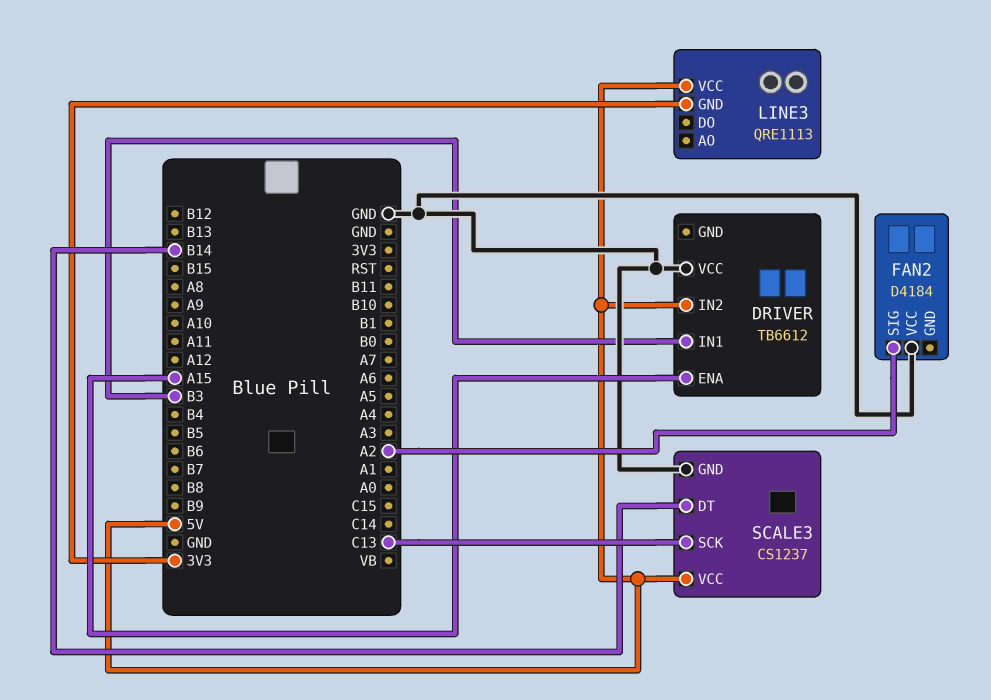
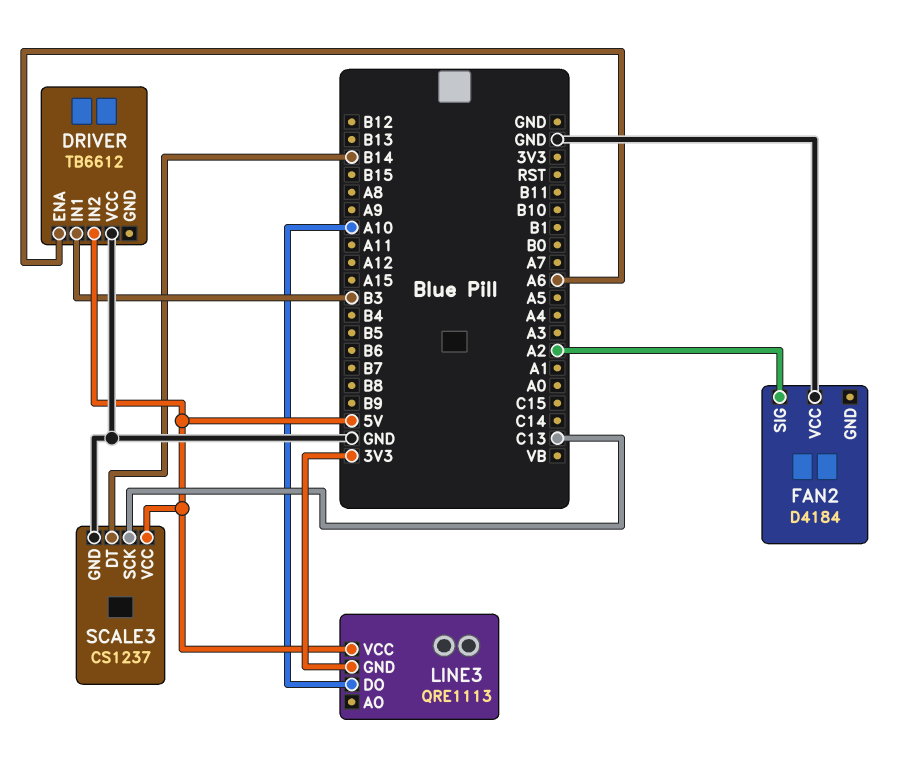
DRIVER pin ENA: A15 -> A6
LINE3 pin DO: none -> A10

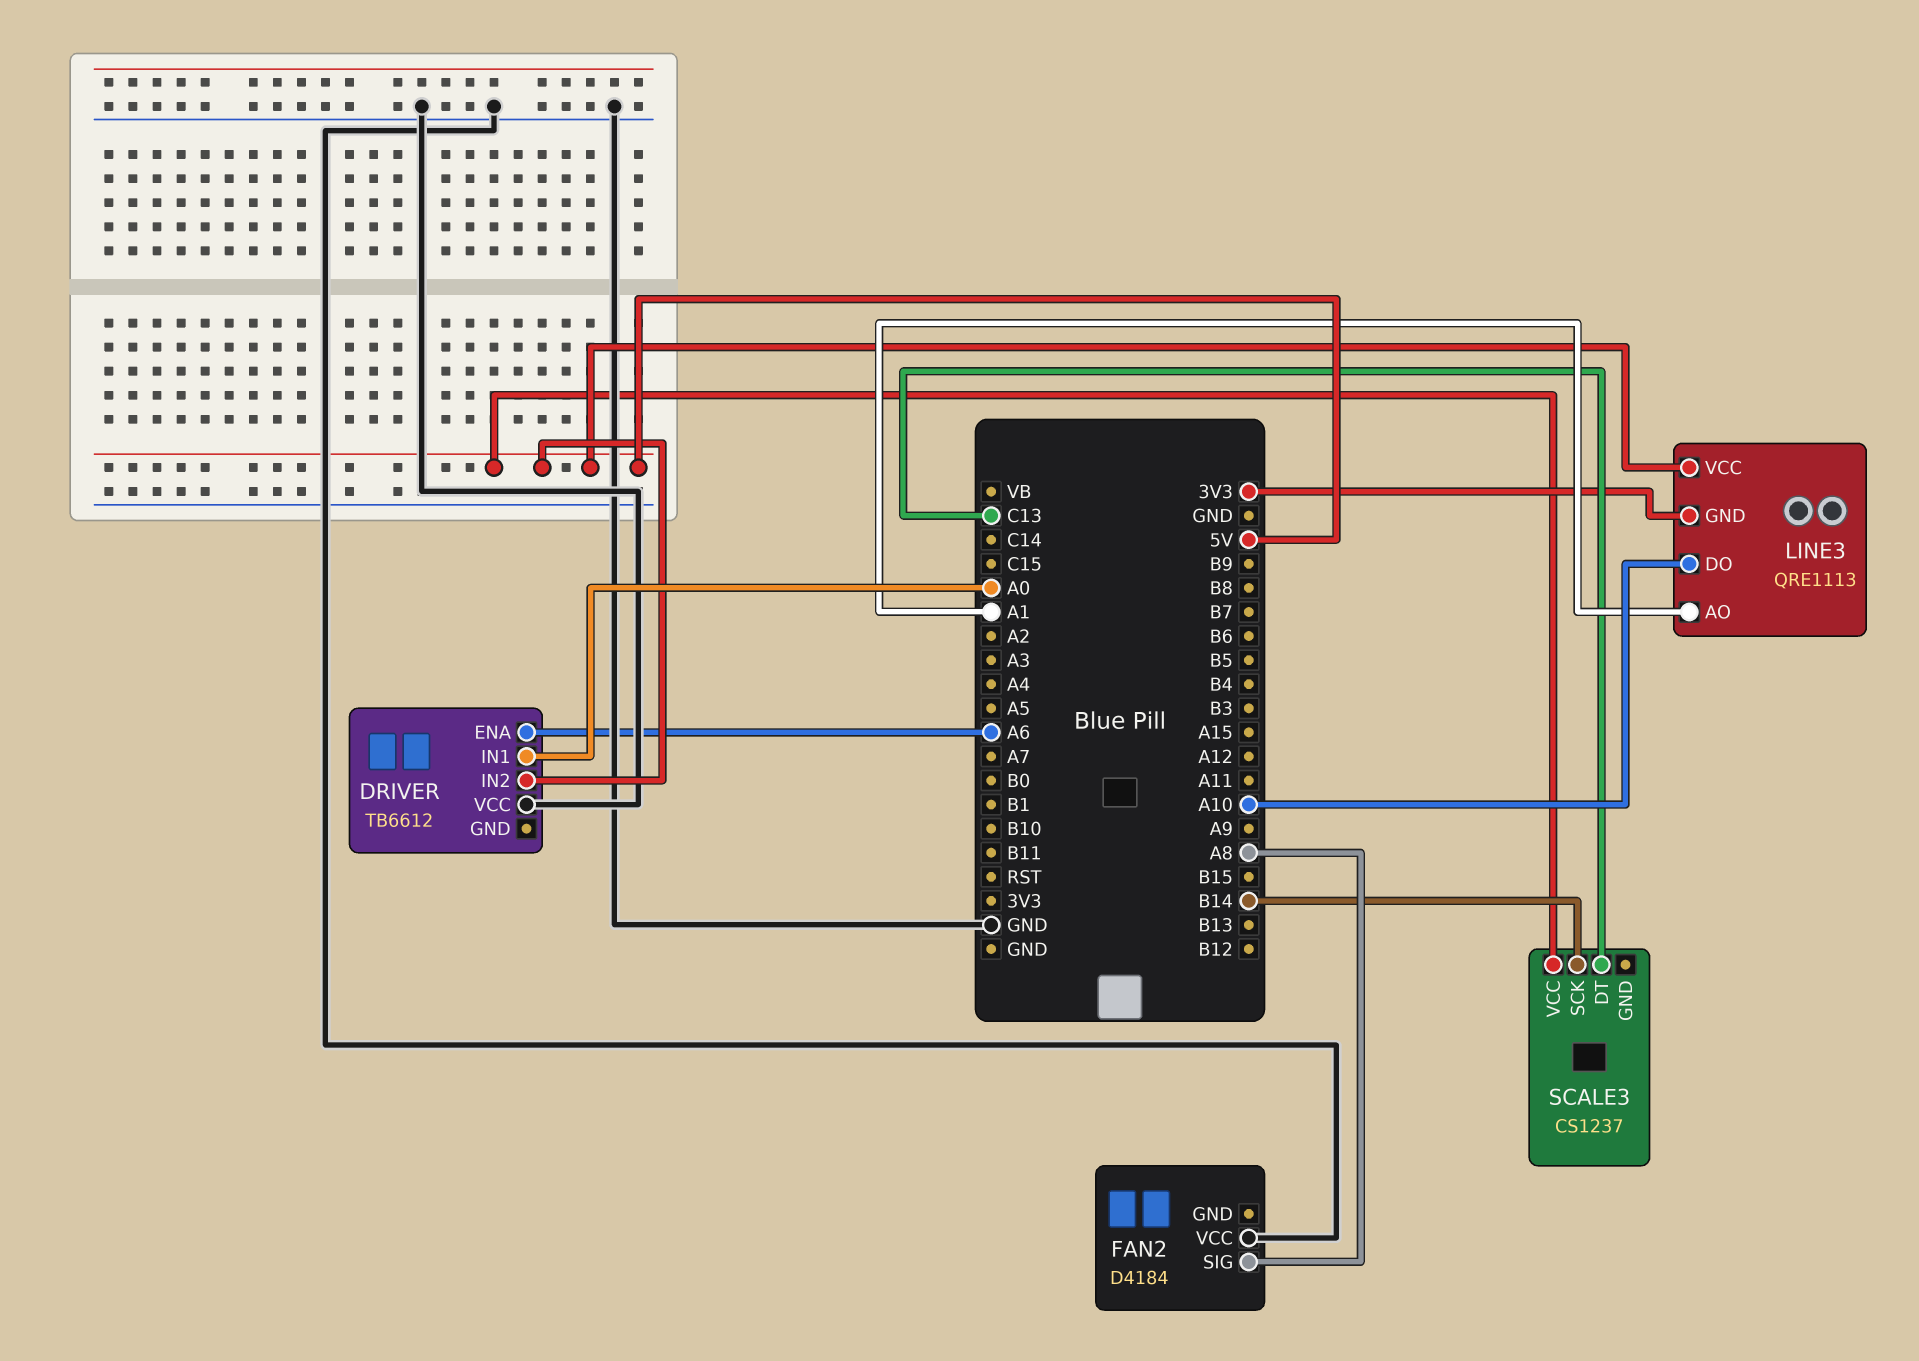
DRIVER pin IN1: B3 -> A0
FAN2 pin SIG: A2 -> A8
LINE3 pin AO: none -> A1
SCALE3 pin DT: B14 -> C13
SCALE3 pin GND: GND -> none
SCALE3 pin SCK: C13 -> B14

